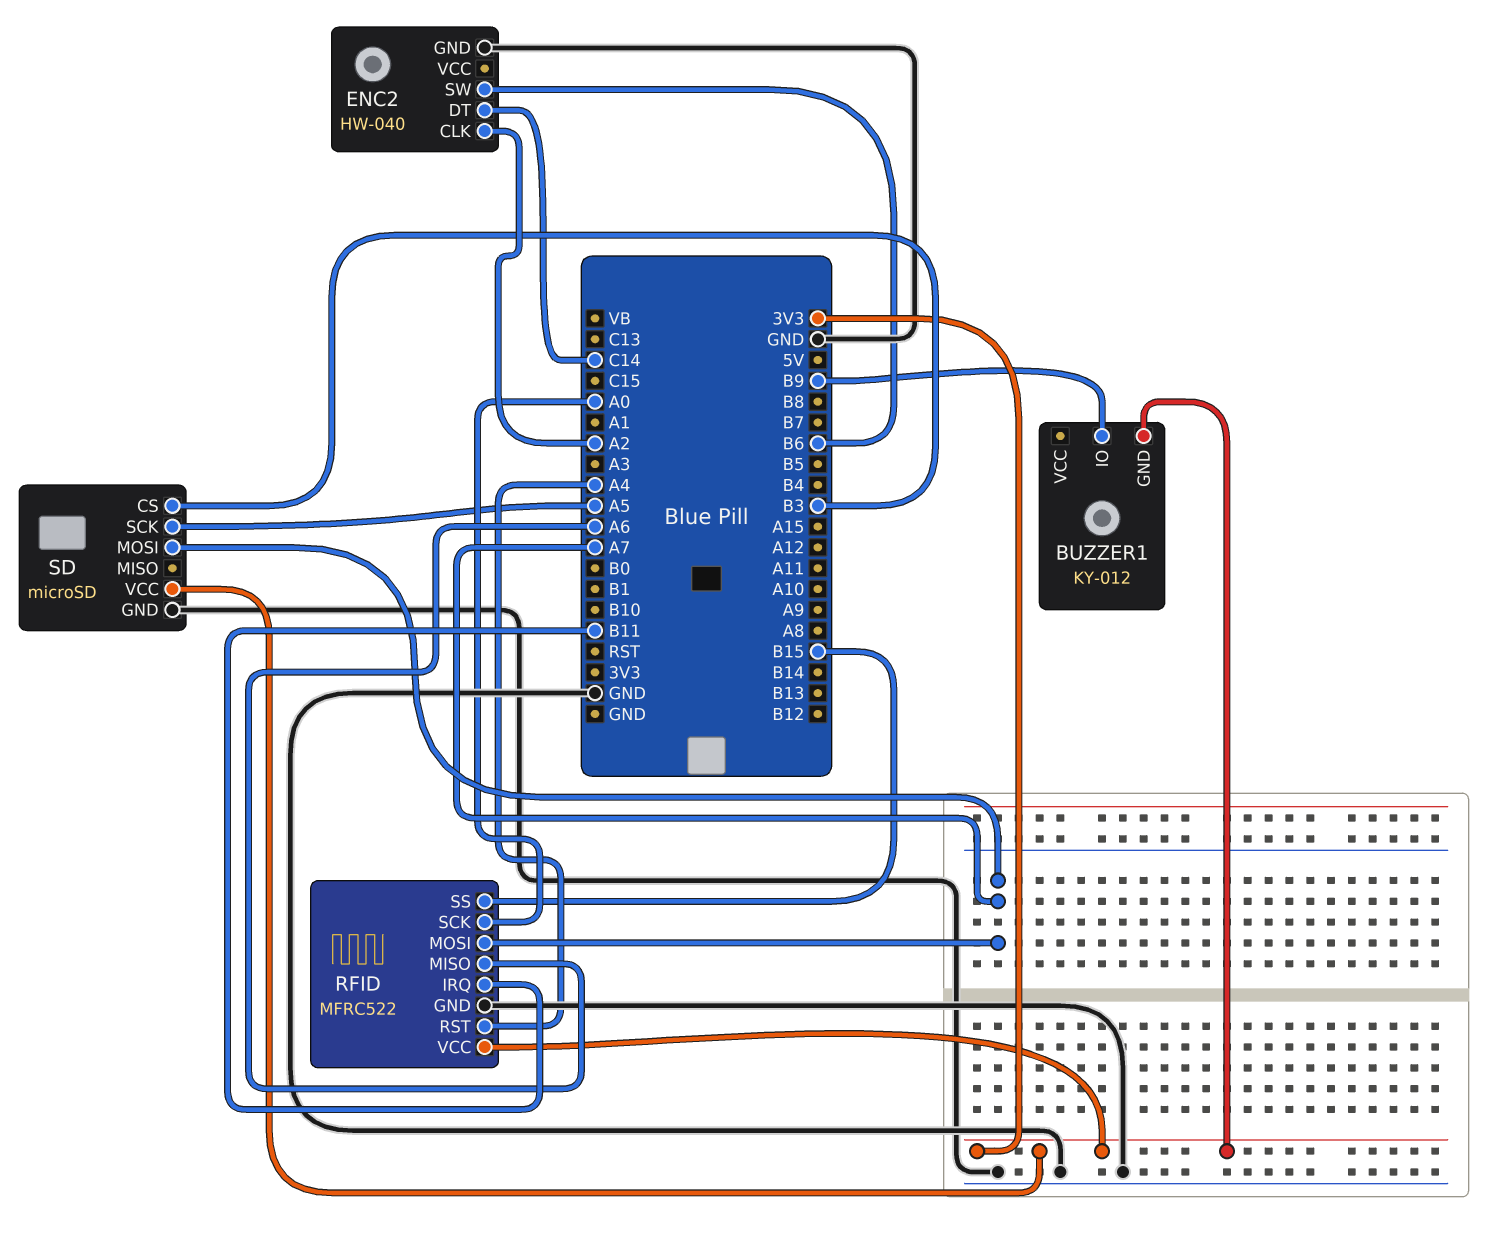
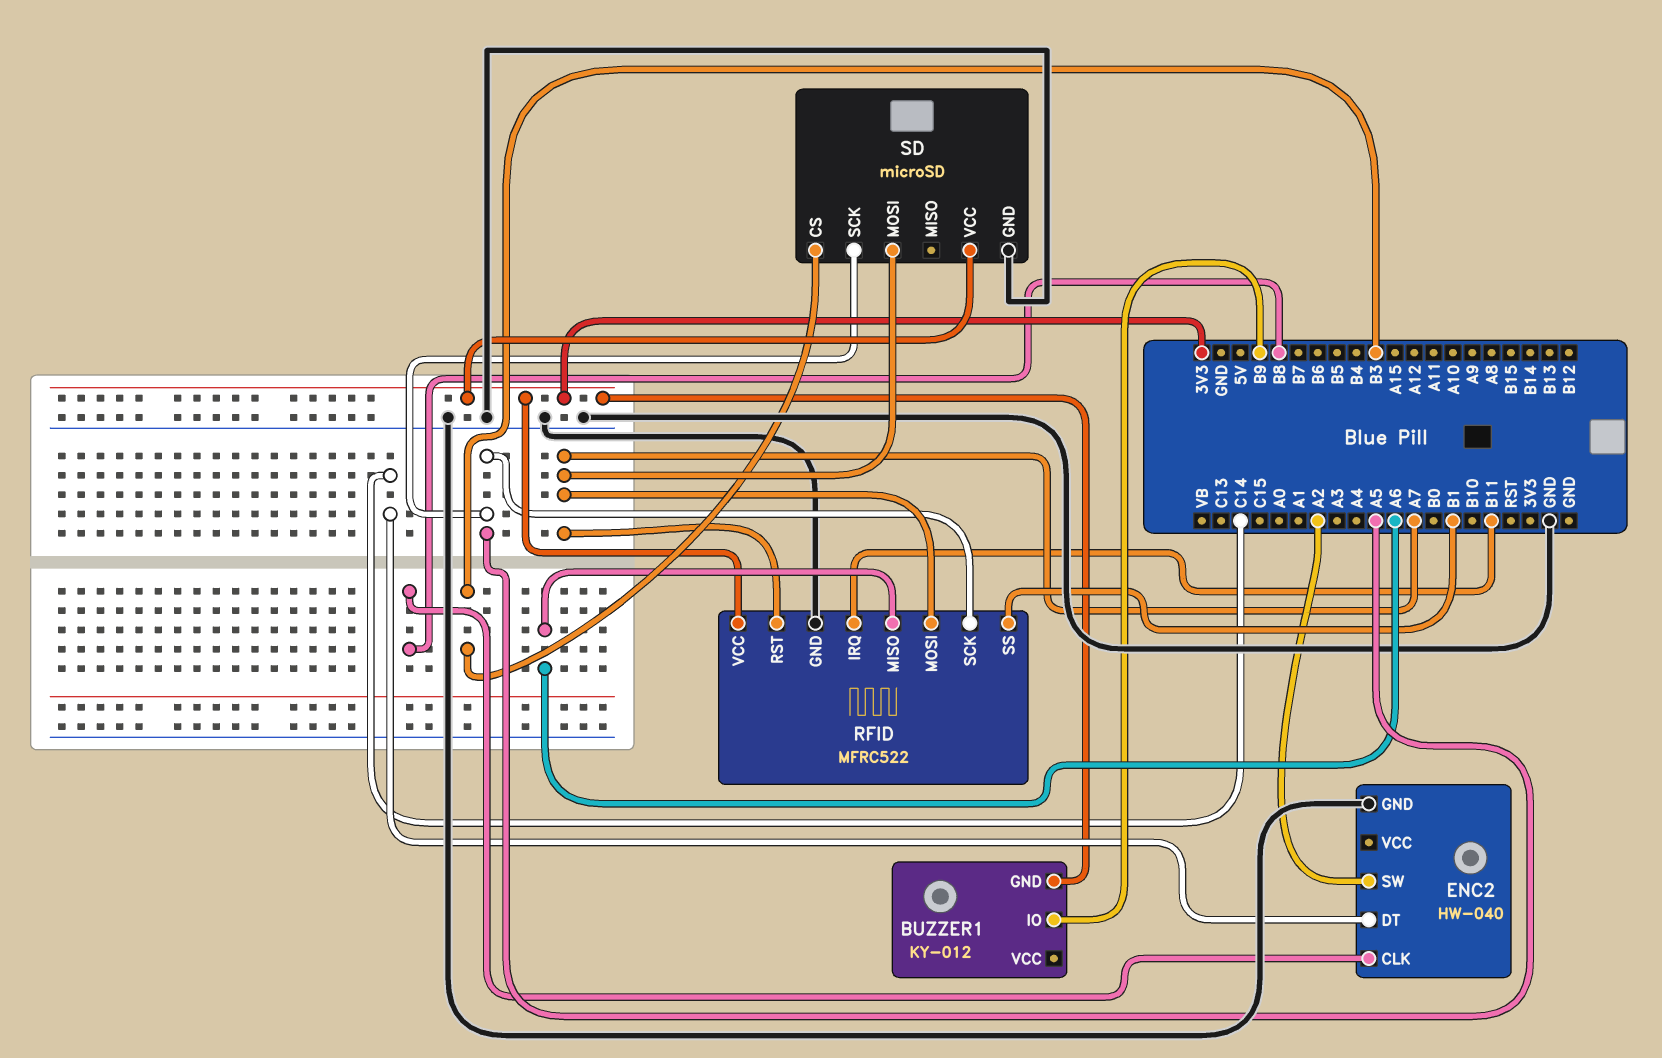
ENC2 pin CLK: A2 -> B8
ENC2 pin SW: B6 -> A2
RFID pin RST: A4 -> A7
RFID pin SCK: A0 -> A5
RFID pin SS: B15 -> B1

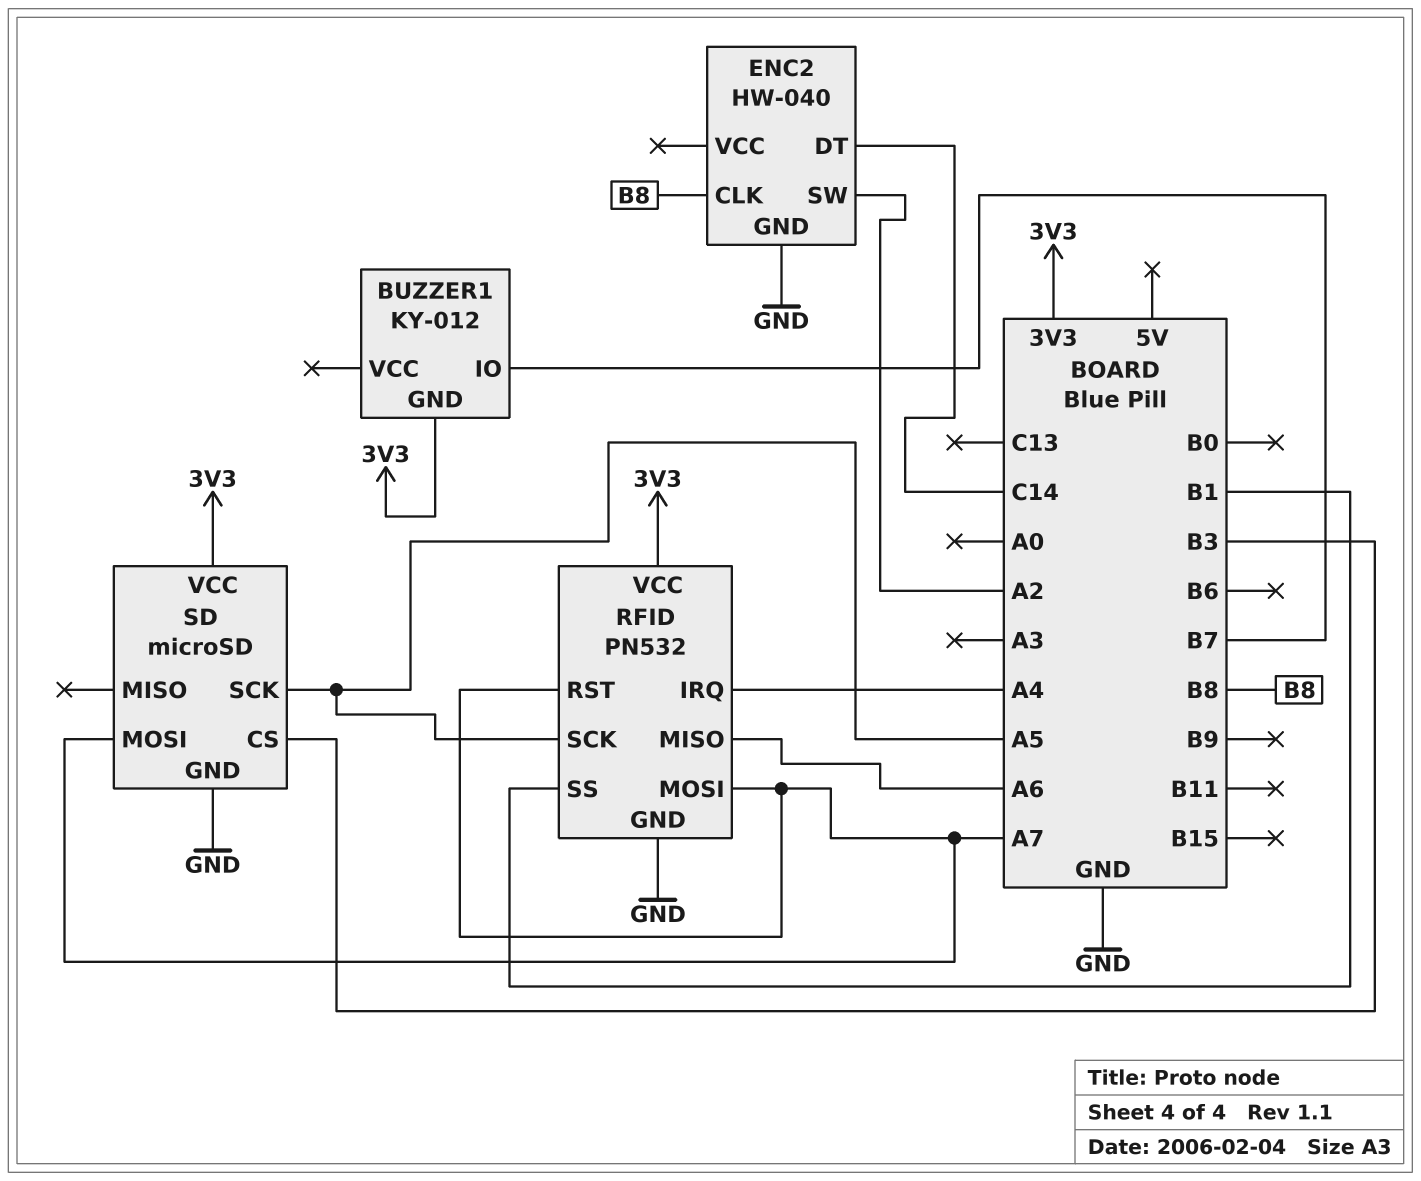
BUZZER1 pin IO: B9 -> B7
RFID: MFRC522 -> PN532
RFID pin IRQ: B11 -> A4

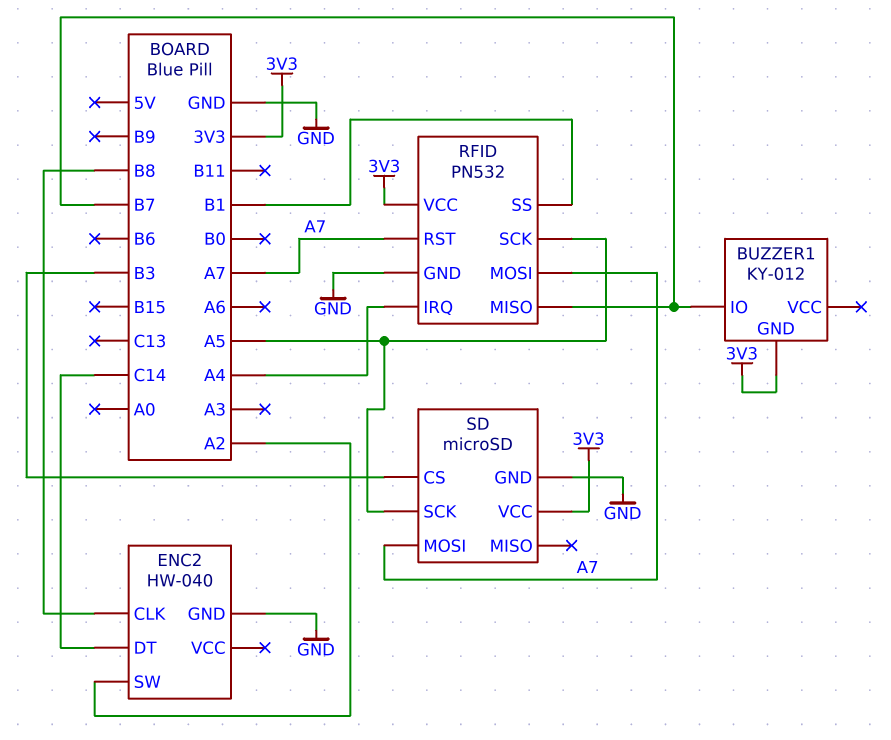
RFID pin MISO: A6 -> B7

